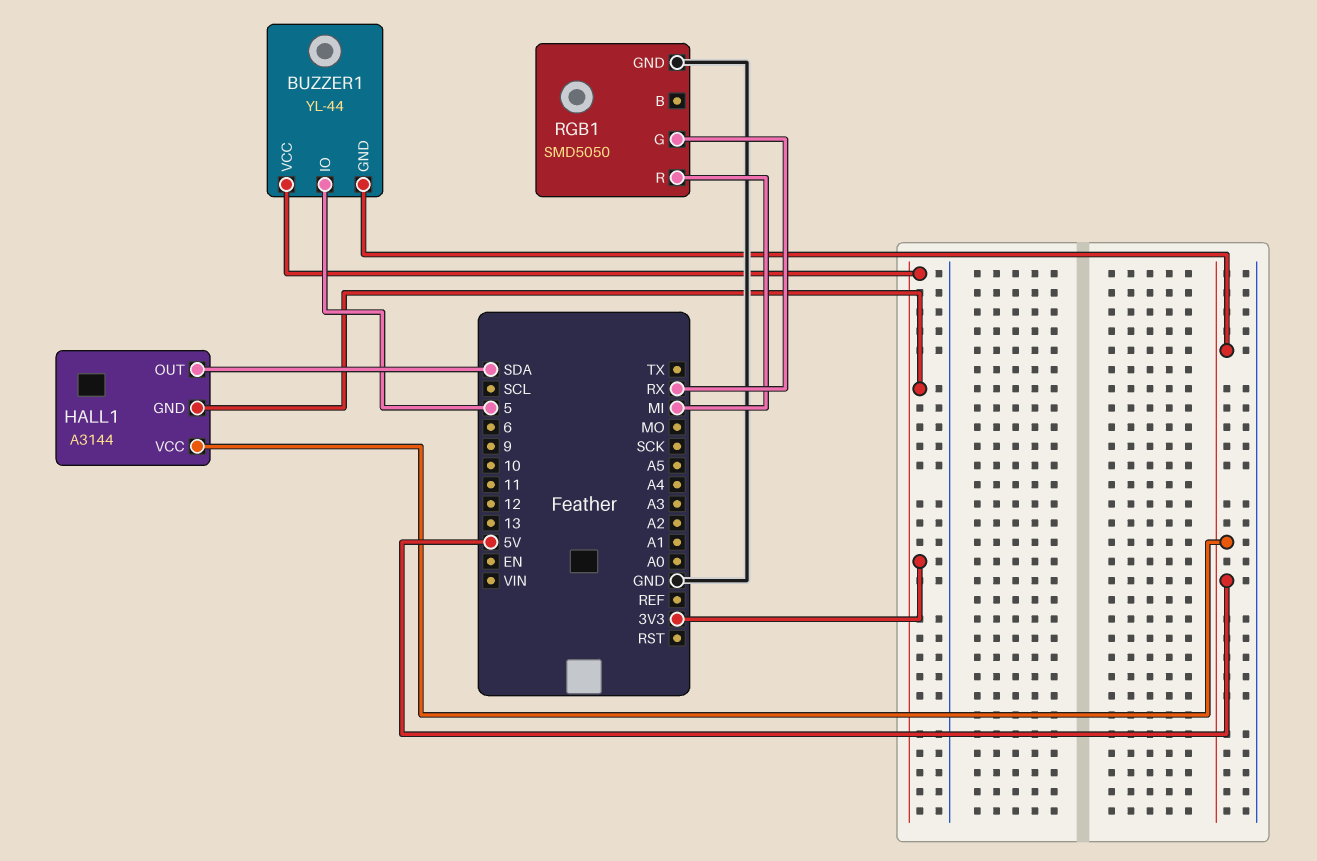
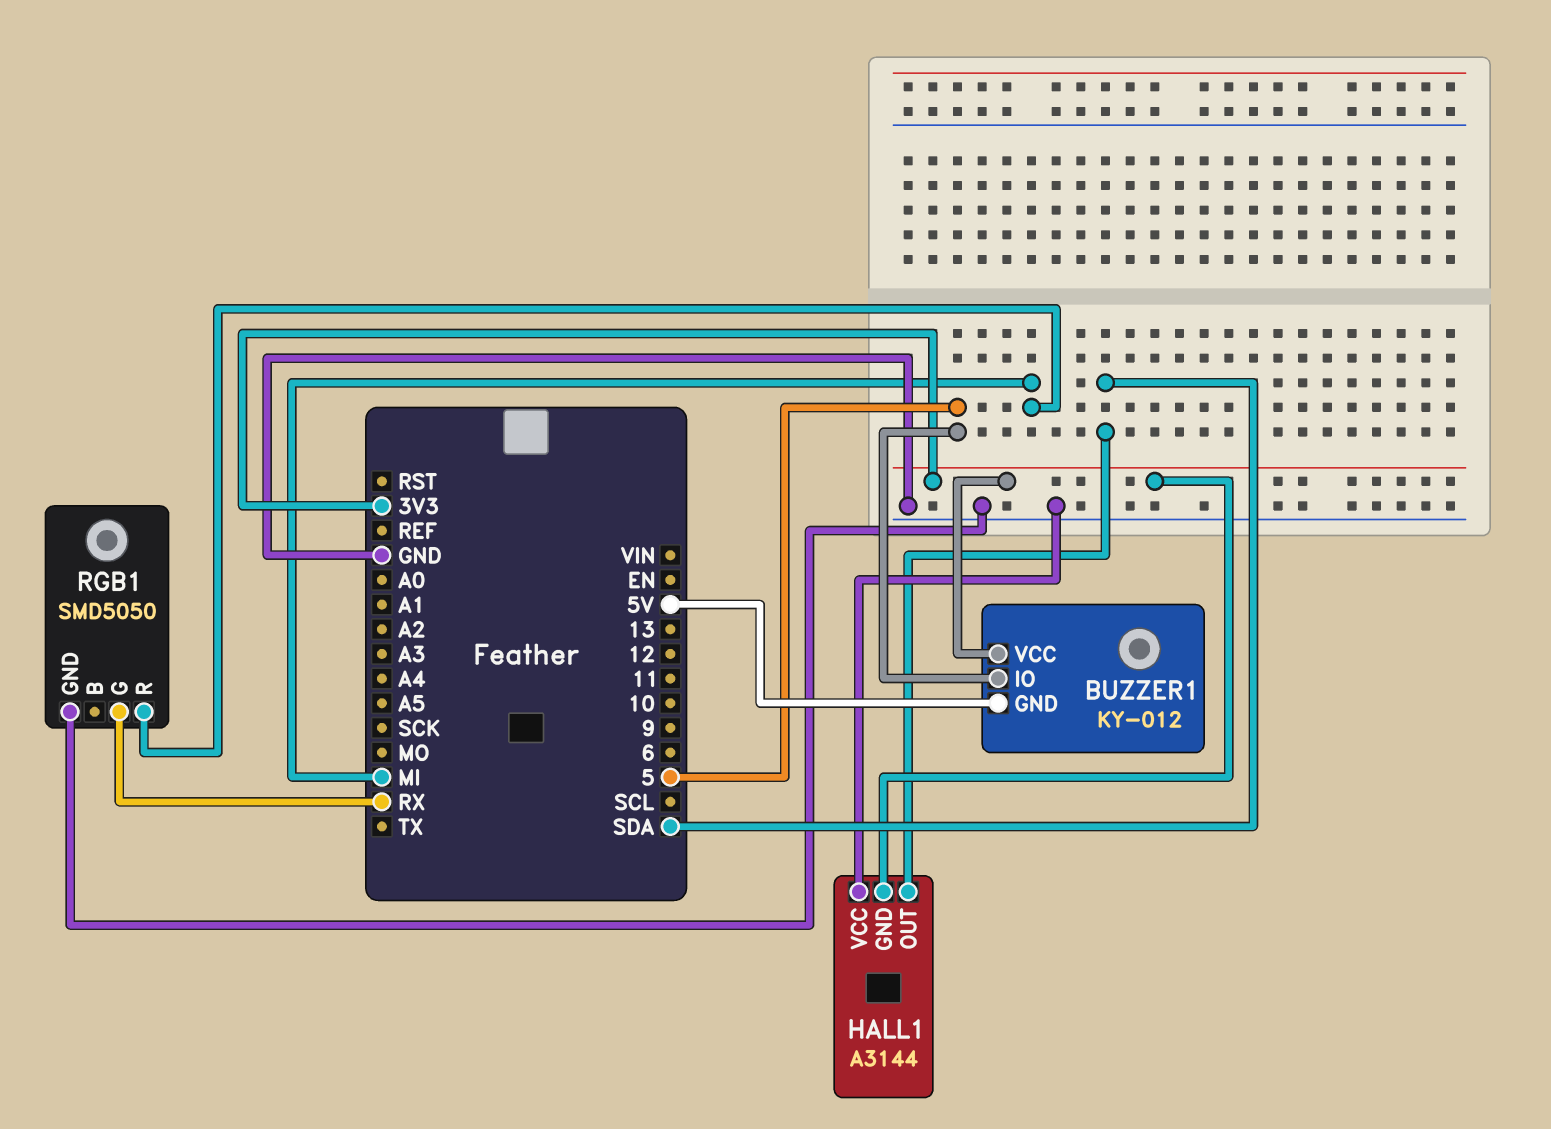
BUZZER1: YL-44 -> KY-012
HALL1 pin VCC: 5V -> GND

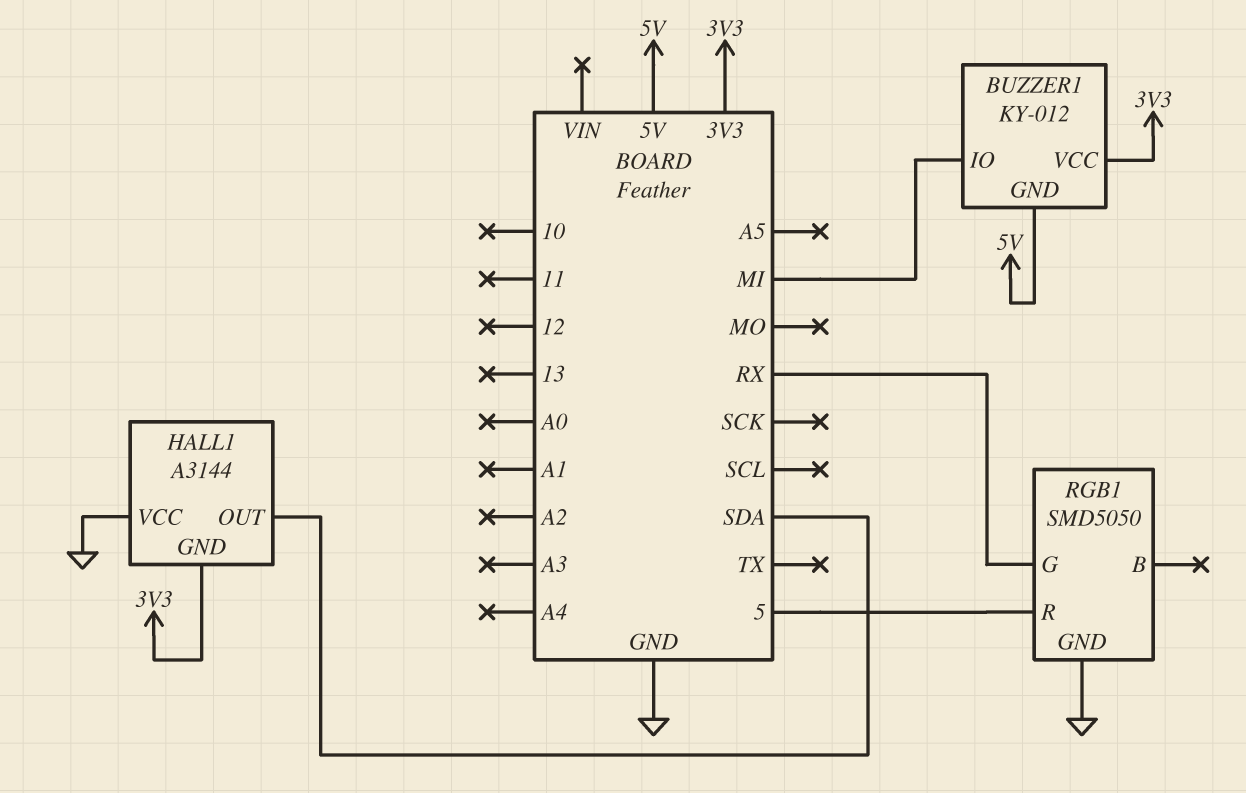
BUZZER1 pin IO: 5 -> MI
RGB1 pin R: MI -> 5

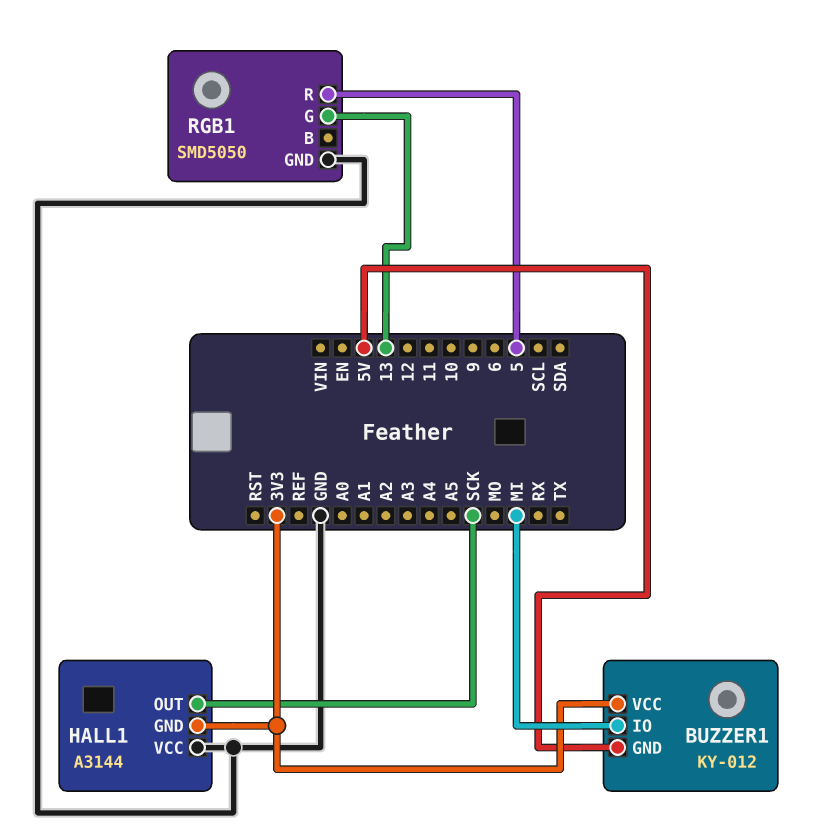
HALL1 pin OUT: SDA -> SCK
RGB1 pin G: RX -> 13

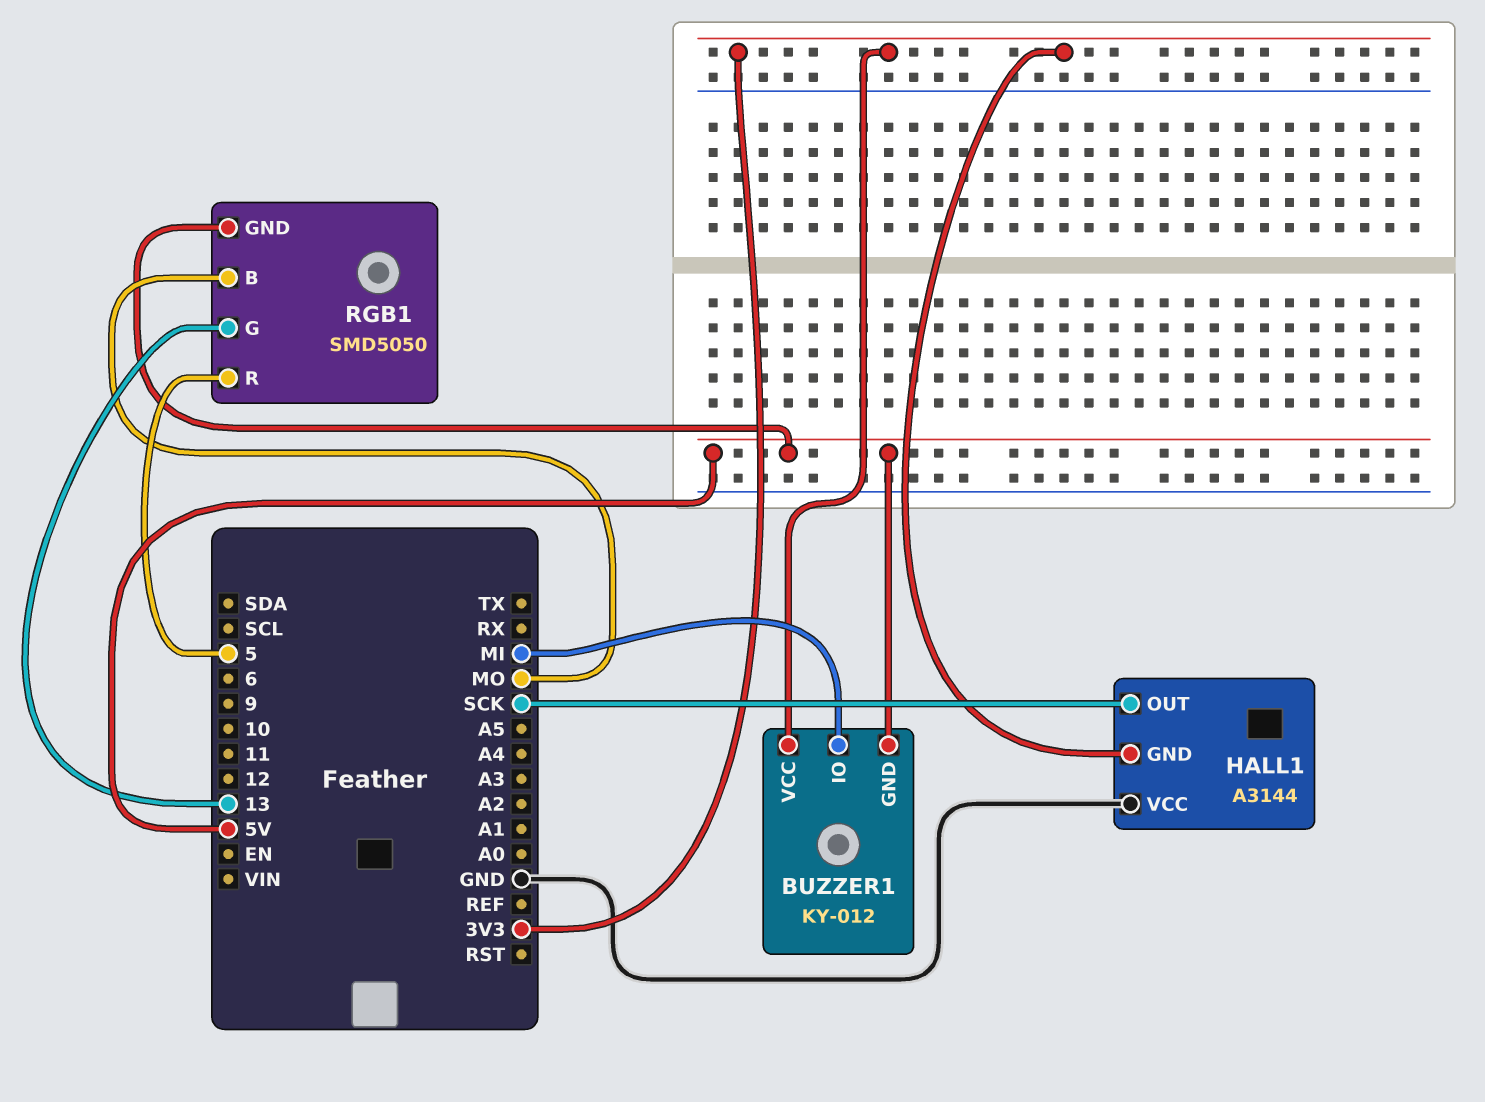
RGB1 pin B: none -> MO
RGB1 pin GND: GND -> 5V

